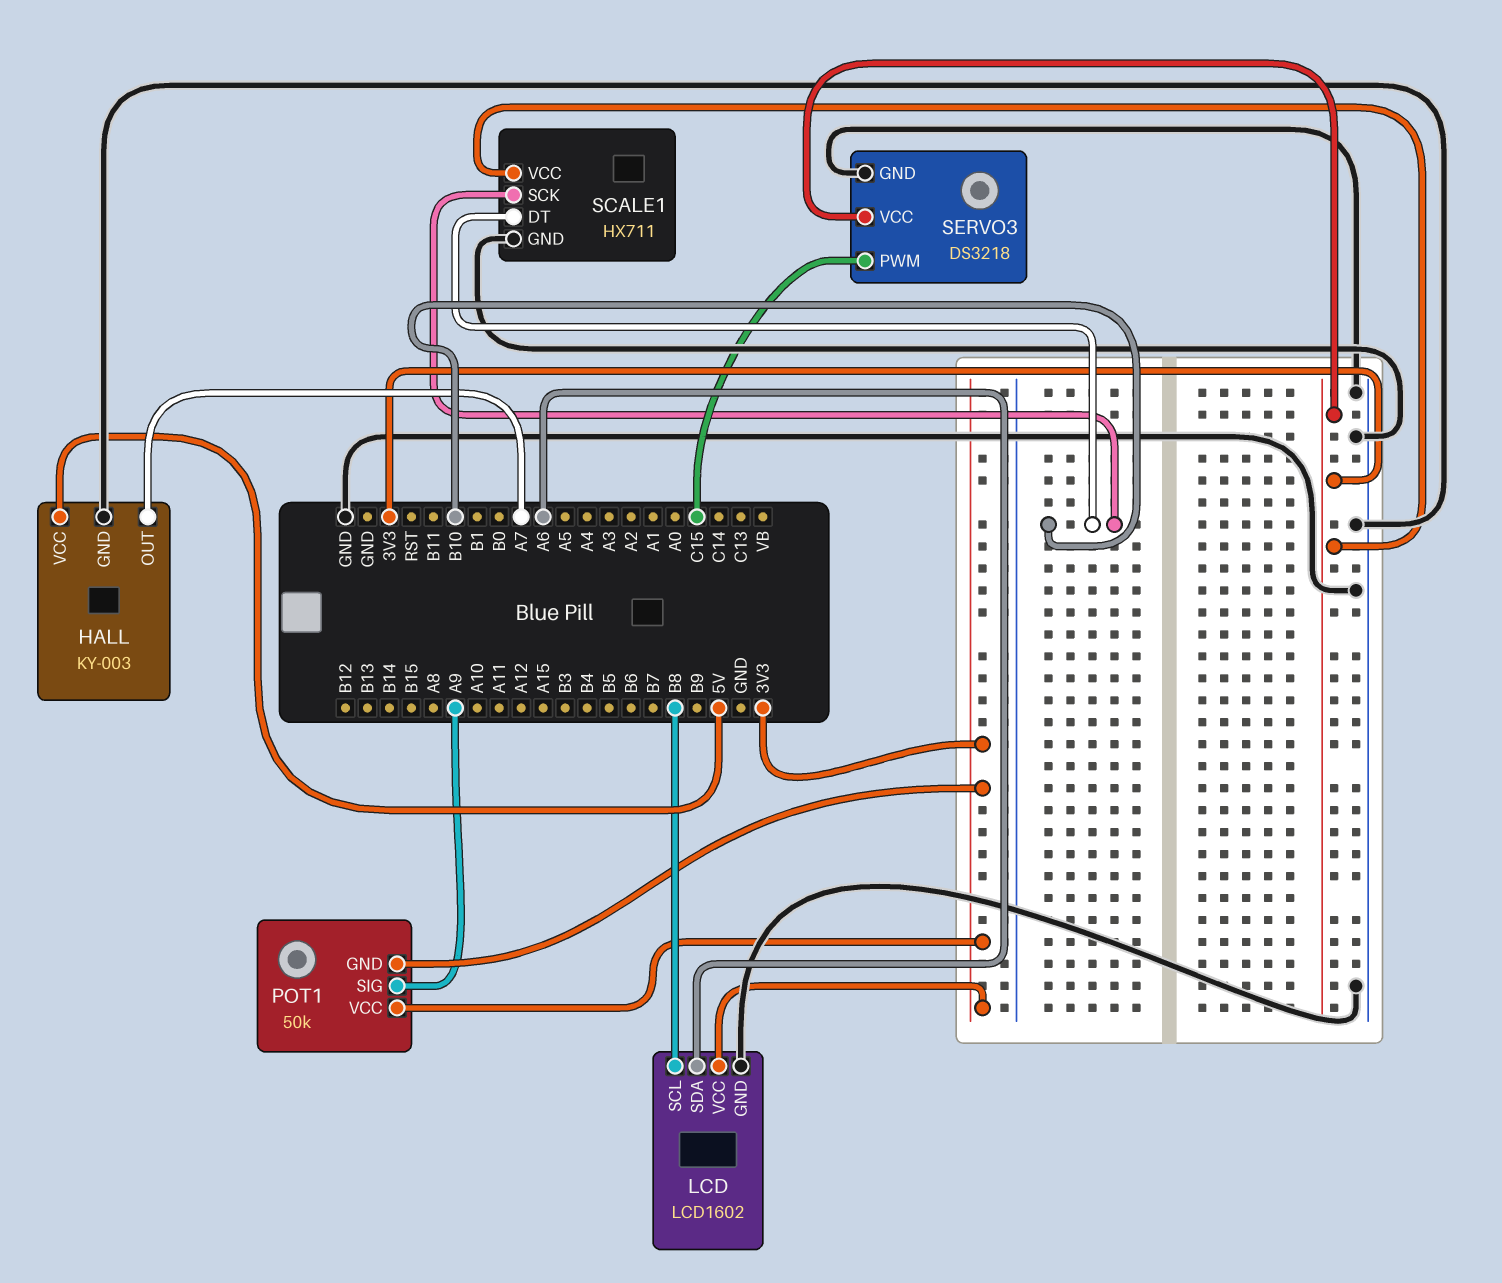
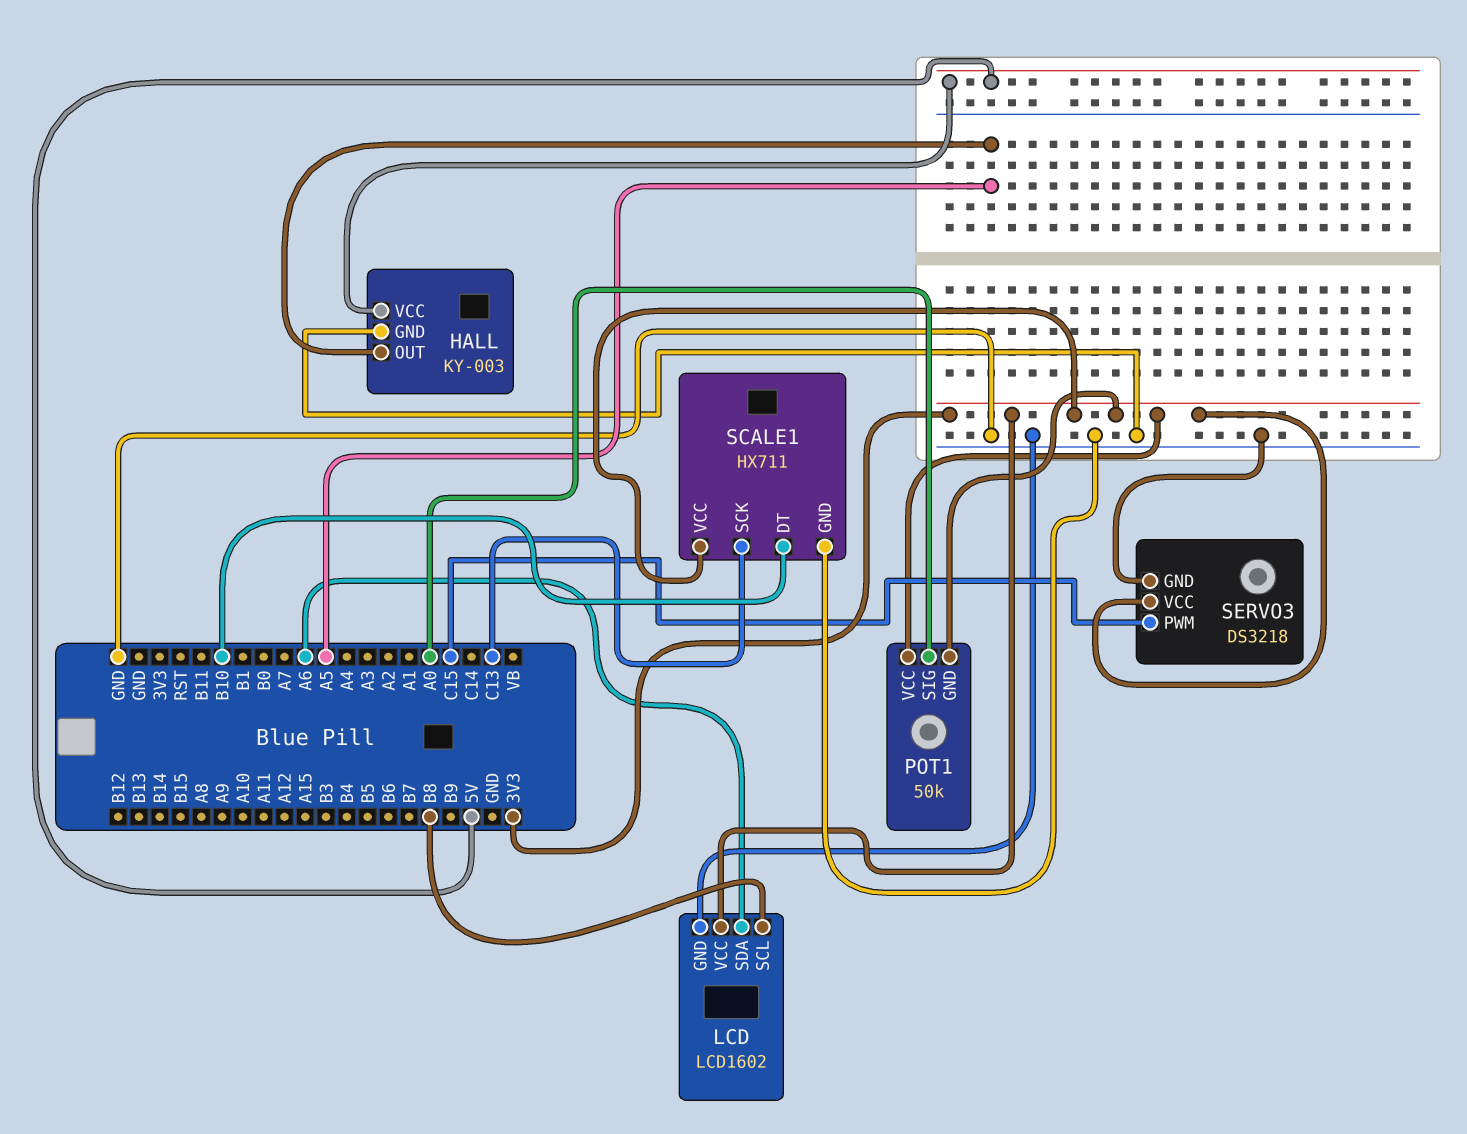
HALL pin OUT: A7 -> A5
POT1 pin SIG: A9 -> A0
SCALE1 pin SCK: B10 -> C13

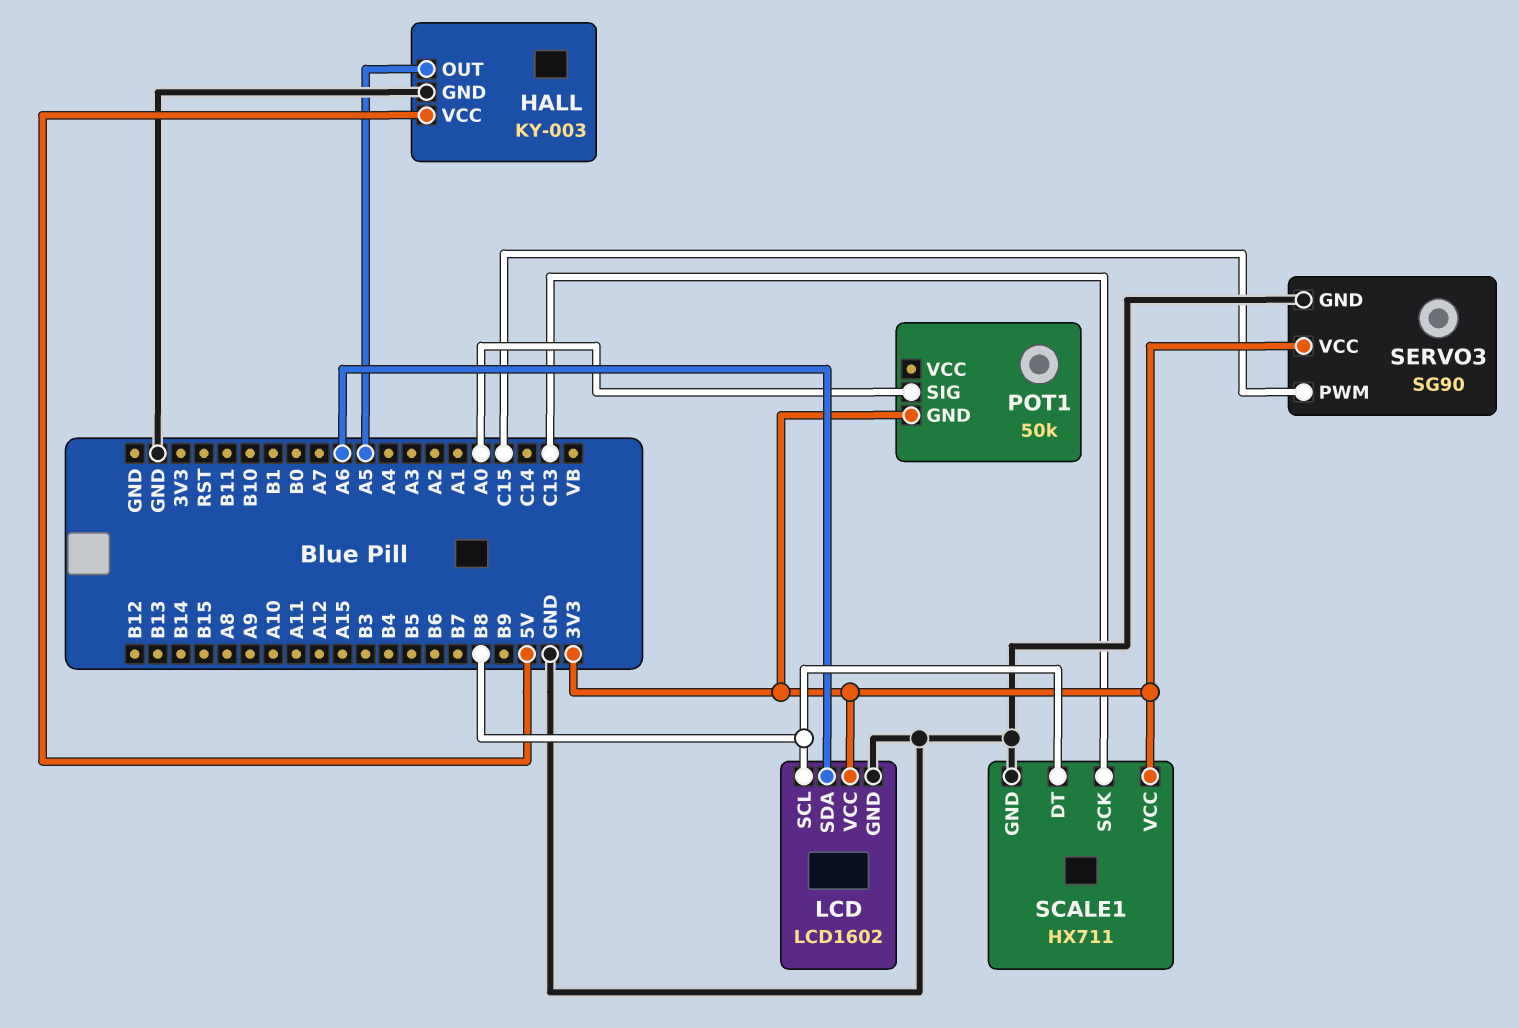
POT1 pin VCC: 3V3 -> none
SCALE1 pin DT: B10 -> B8
SERVO3: DS3218 -> SG90

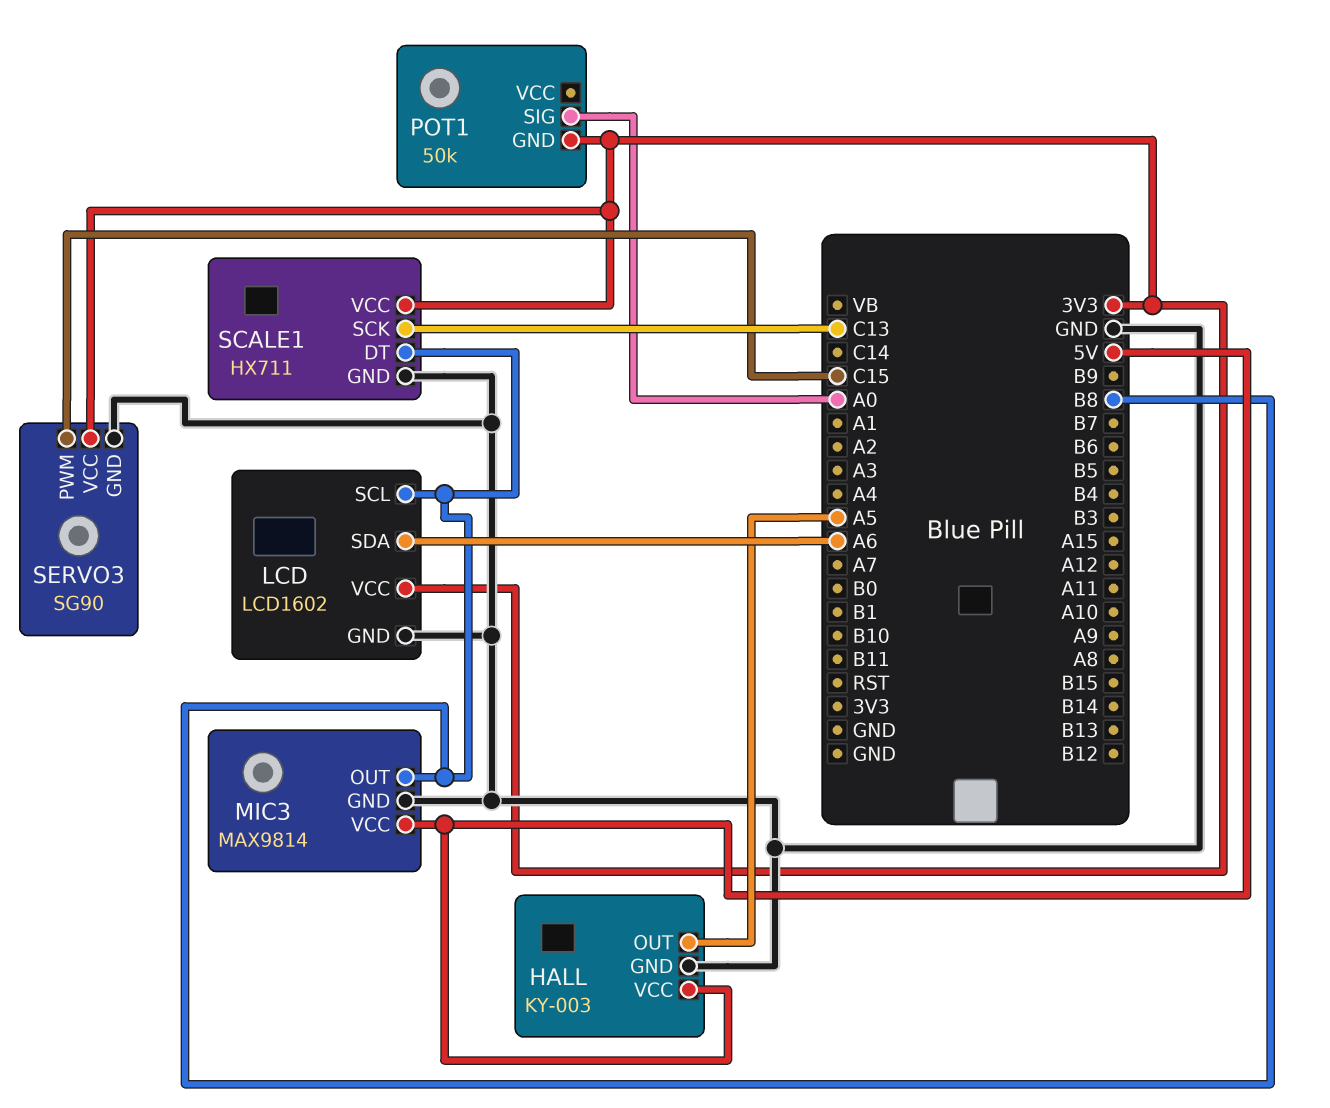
MIC3: none -> MAX9814
MIC3 pin GND: none -> GND
MIC3 pin OUT: none -> B8
MIC3 pin VCC: none -> 5V

